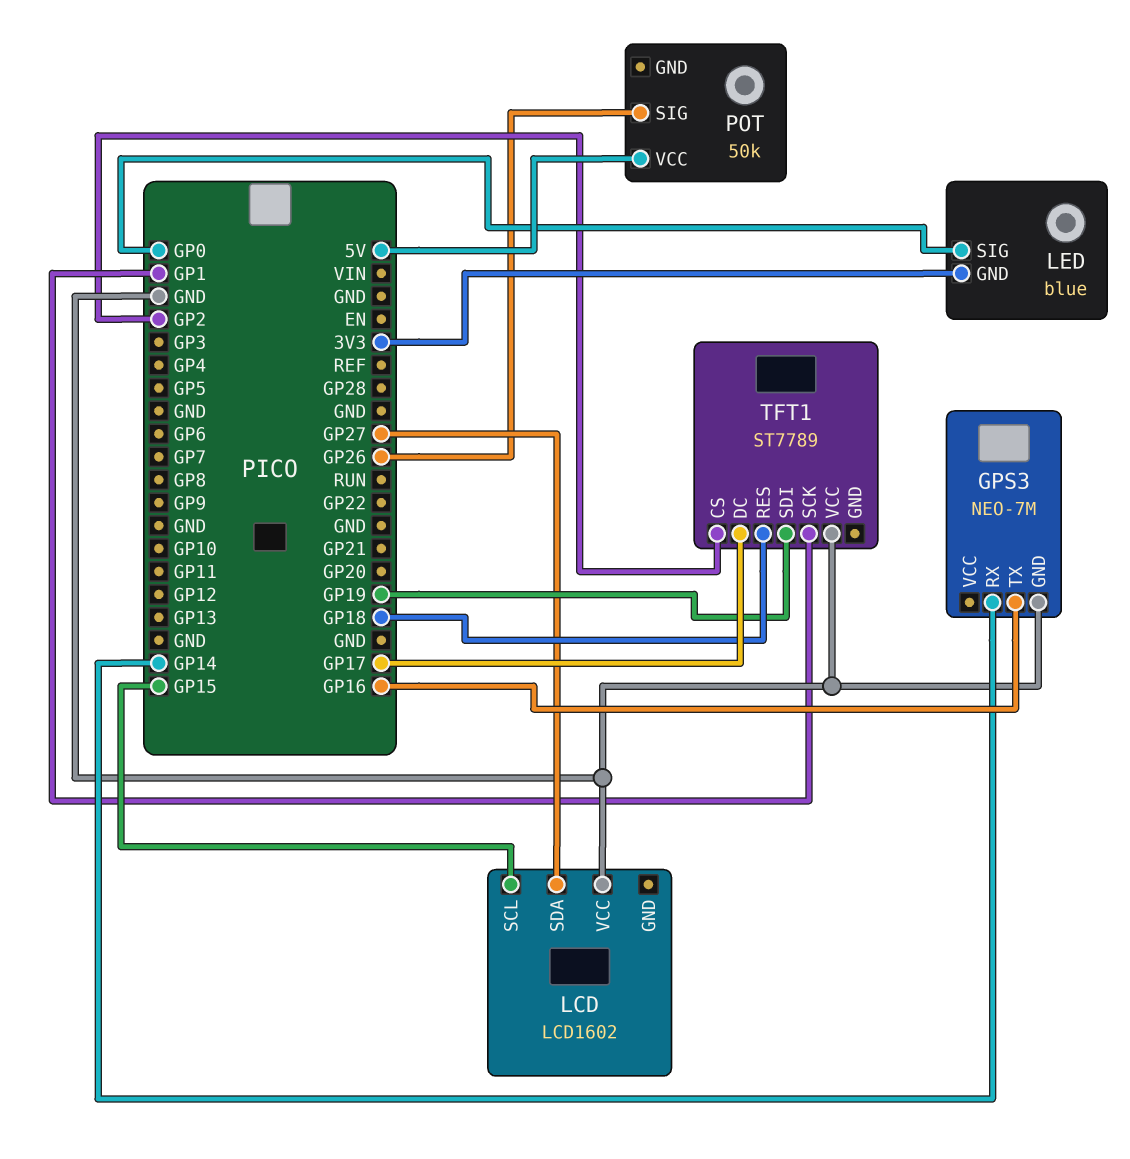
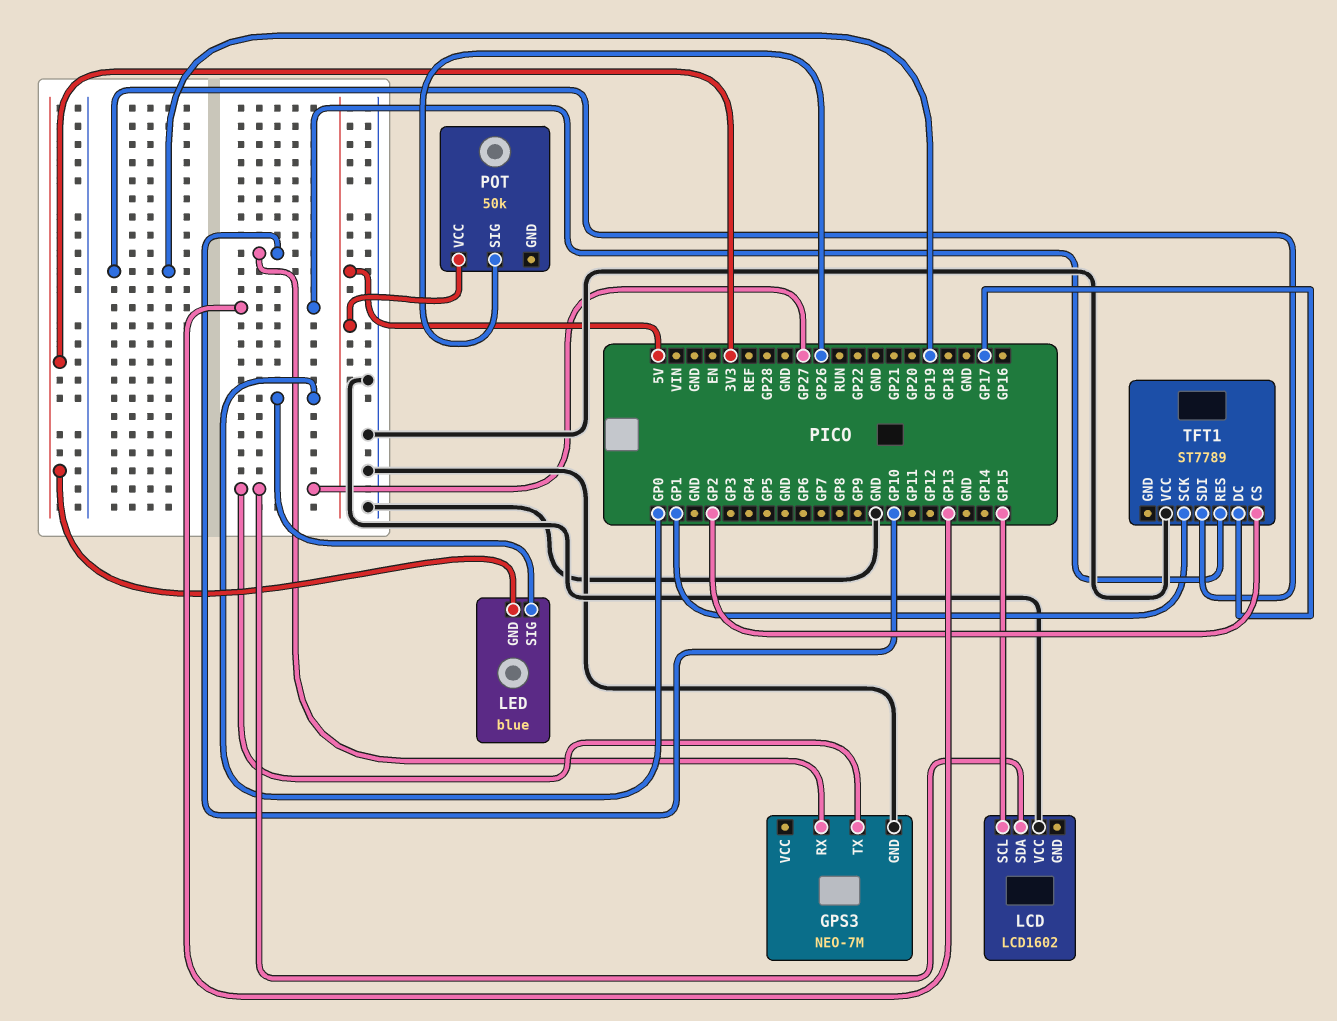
GPS3 pin RX: GP14 -> GP10
GPS3 pin TX: GP16 -> GP27
TFT1 pin RES: GP18 -> GP13

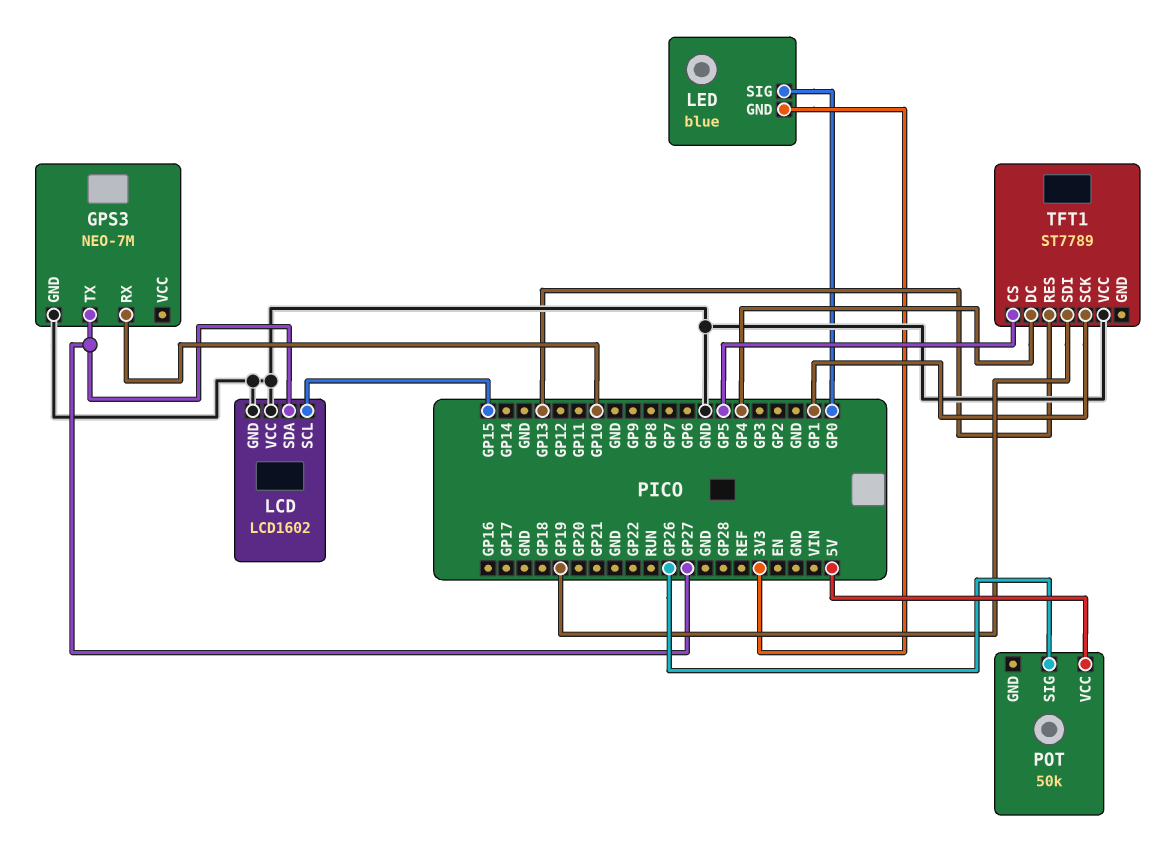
LCD pin GND: none -> GND
TFT1 pin CS: GP2 -> GP5
TFT1 pin DC: GP17 -> GP4

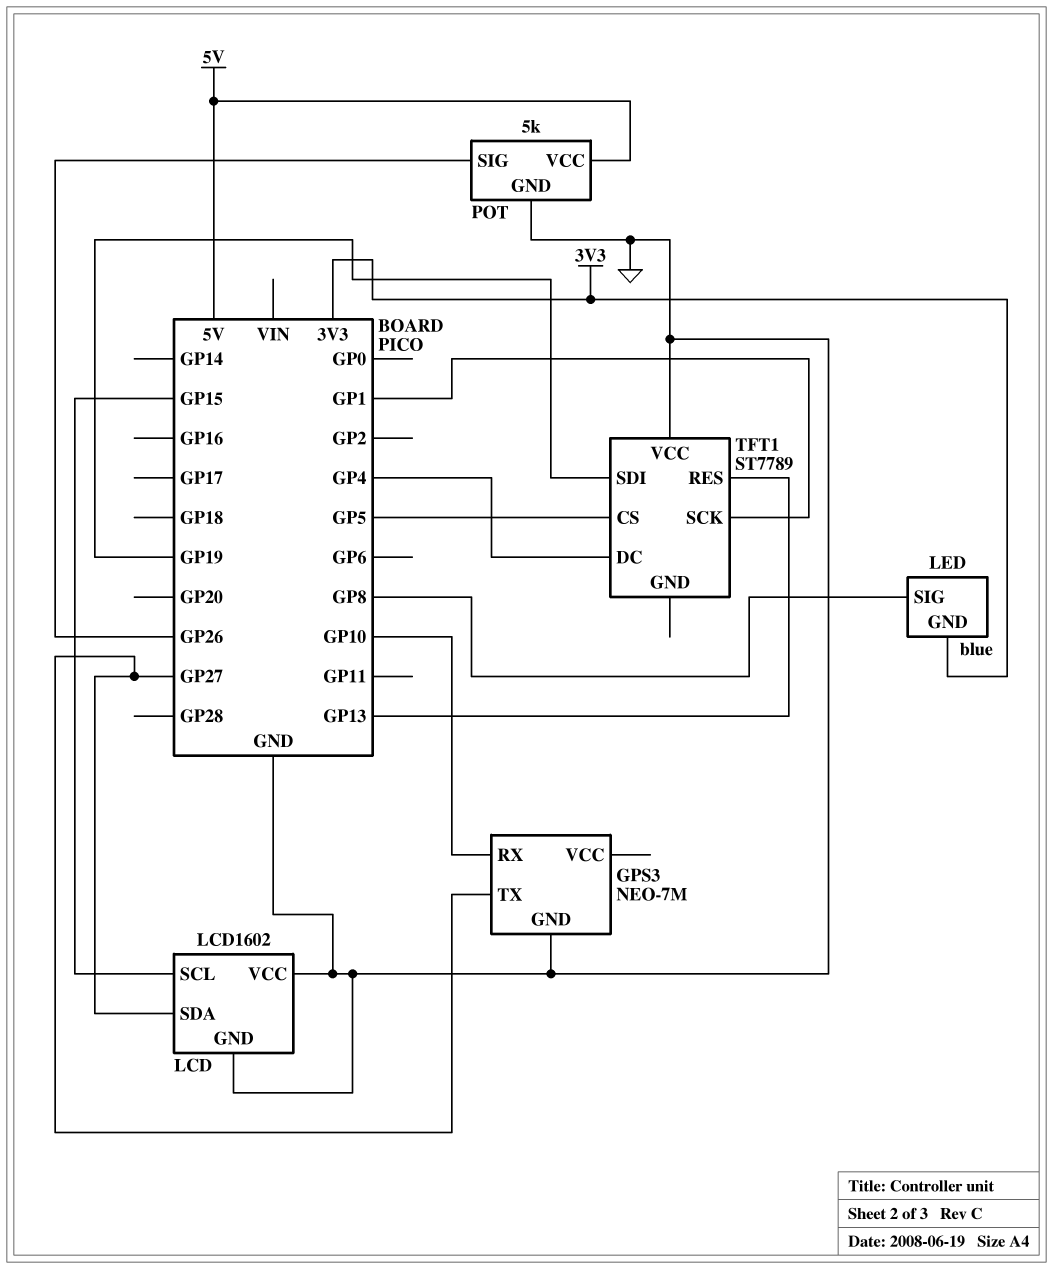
LED pin SIG: GP0 -> GP8
POT: 50k -> 5k
POT pin GND: none -> GND

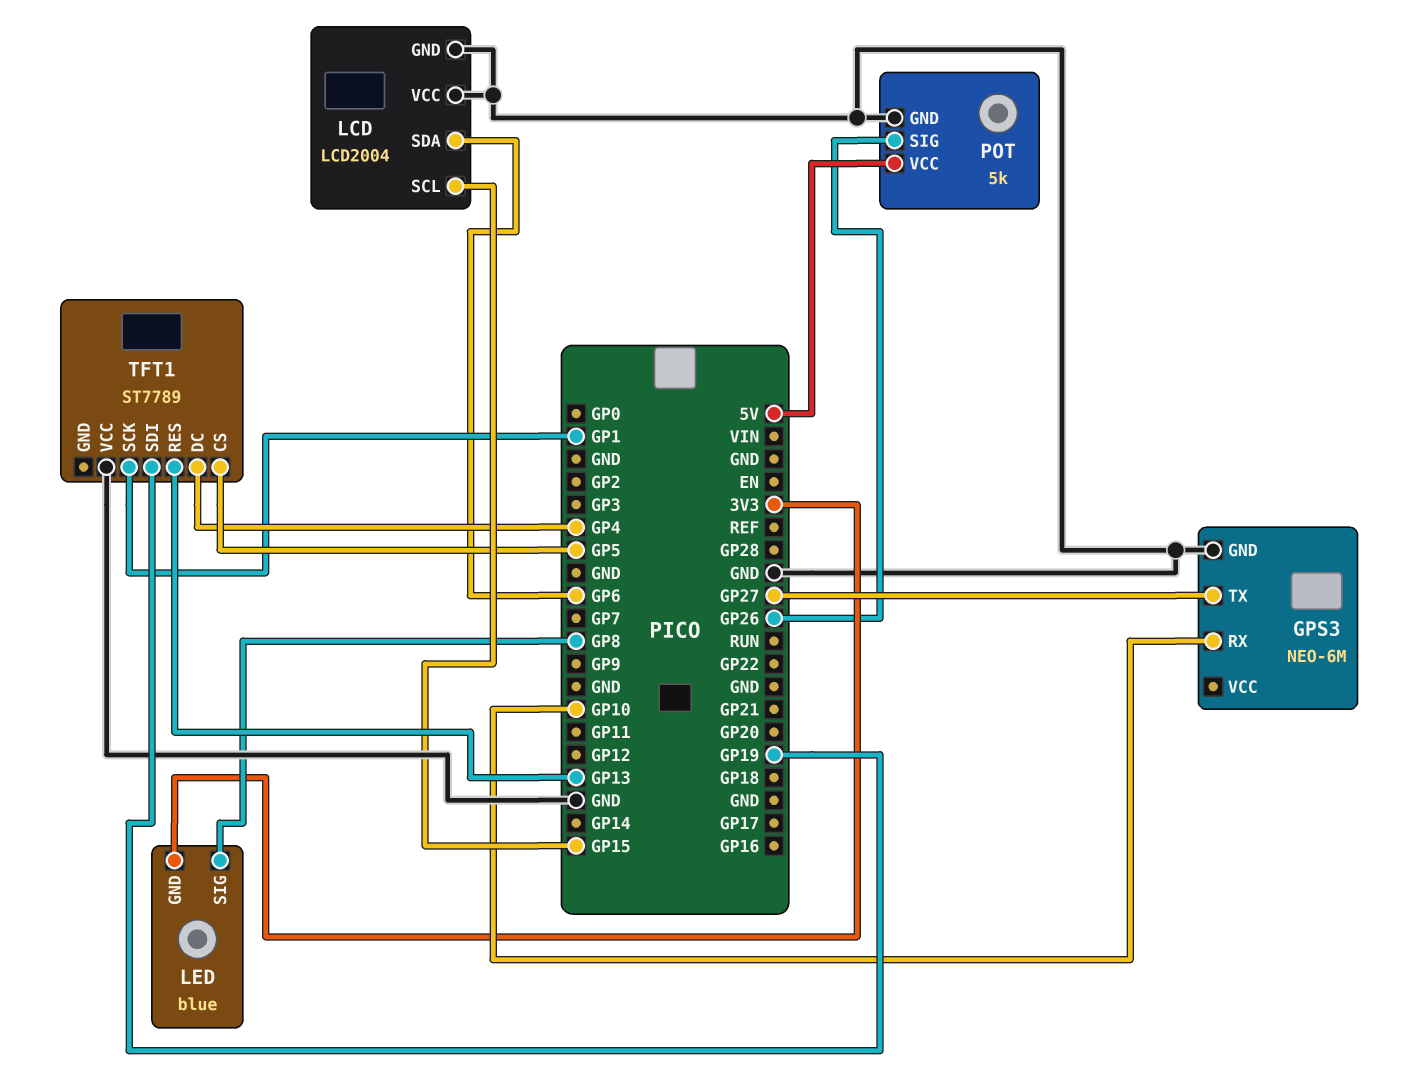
GPS3: NEO-7M -> NEO-6M
LCD: LCD1602 -> LCD2004
LCD pin SDA: GP27 -> GP6

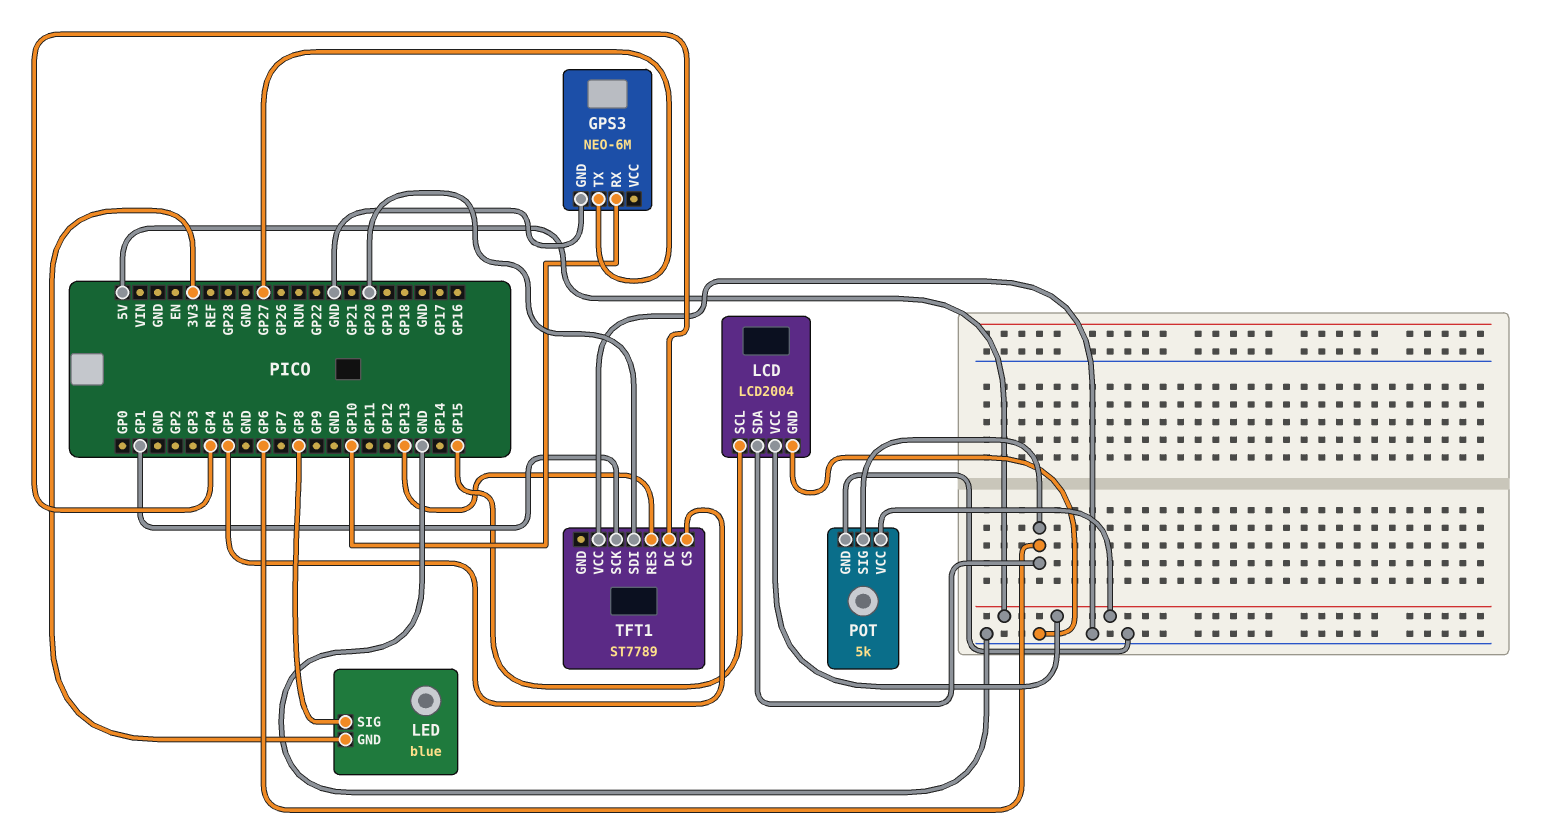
LCD pin VCC: GND -> 5V
POT pin SIG: GP26 -> GP6
TFT1 pin SDI: GP19 -> GP20

